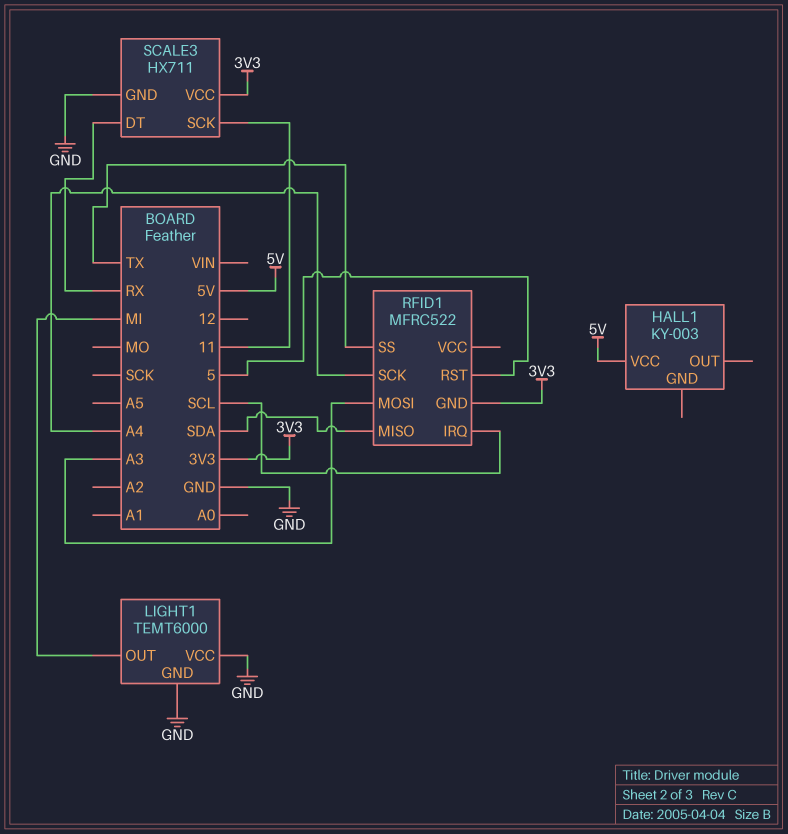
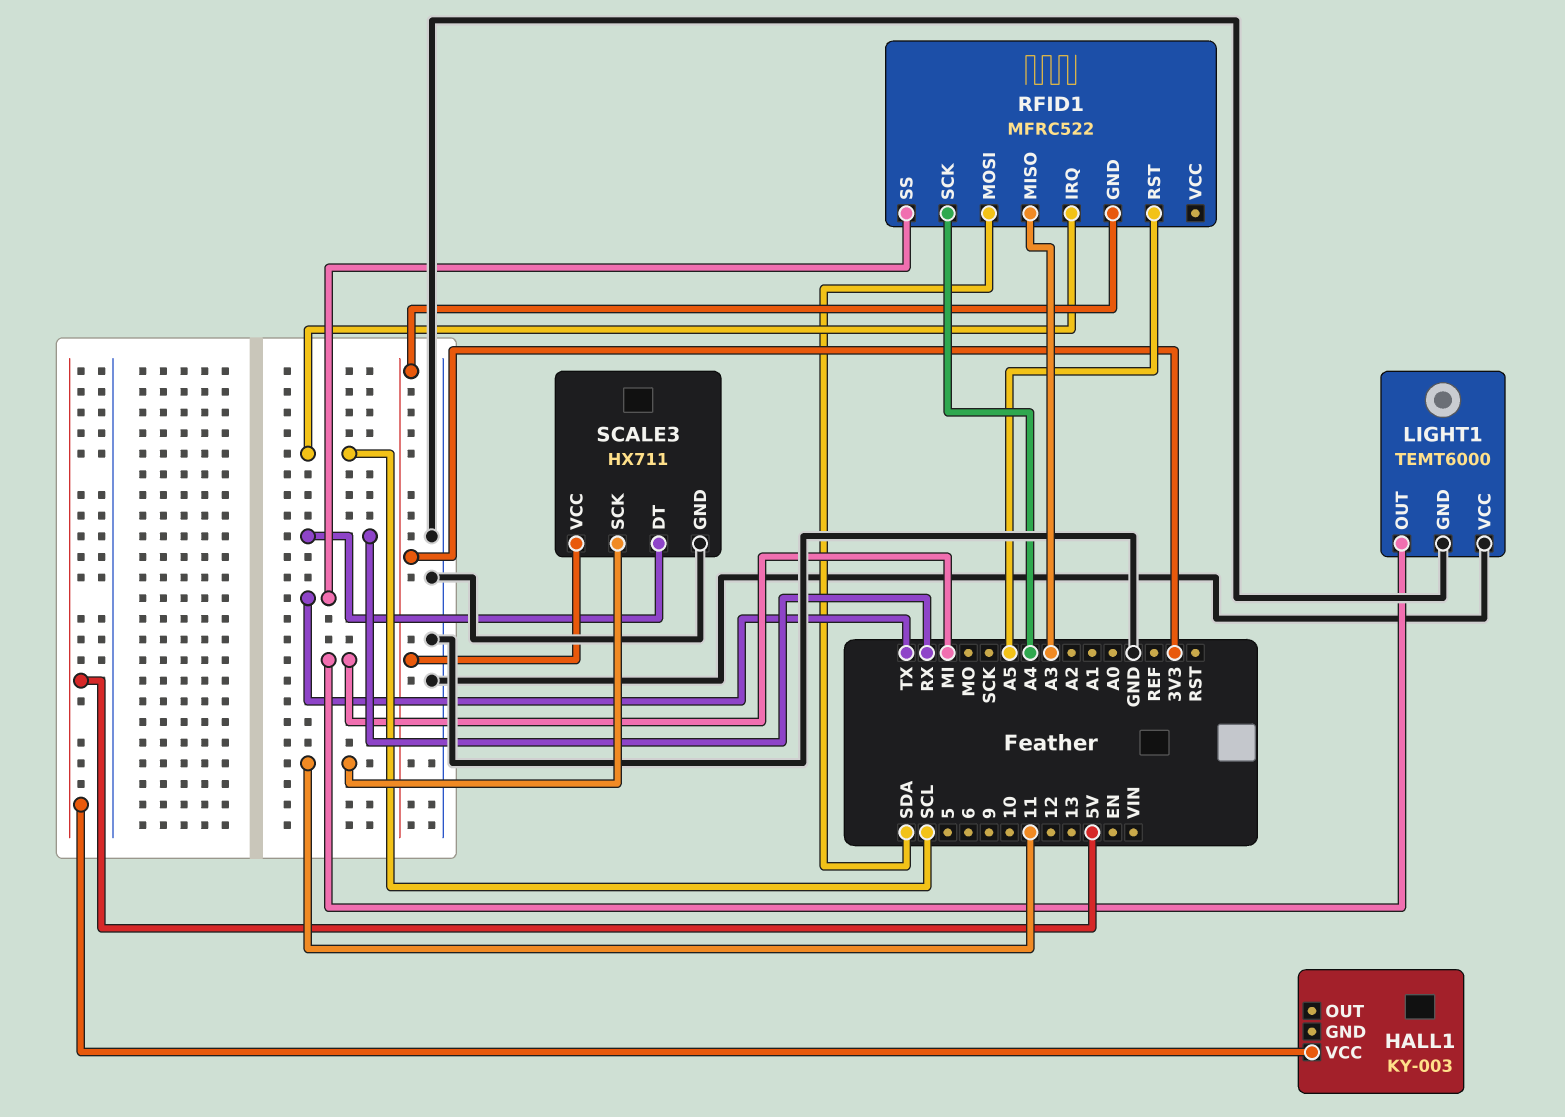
RFID1 pin MISO: SDA -> A3
RFID1 pin MOSI: A3 -> SDA
RFID1 pin RST: 5 -> A5

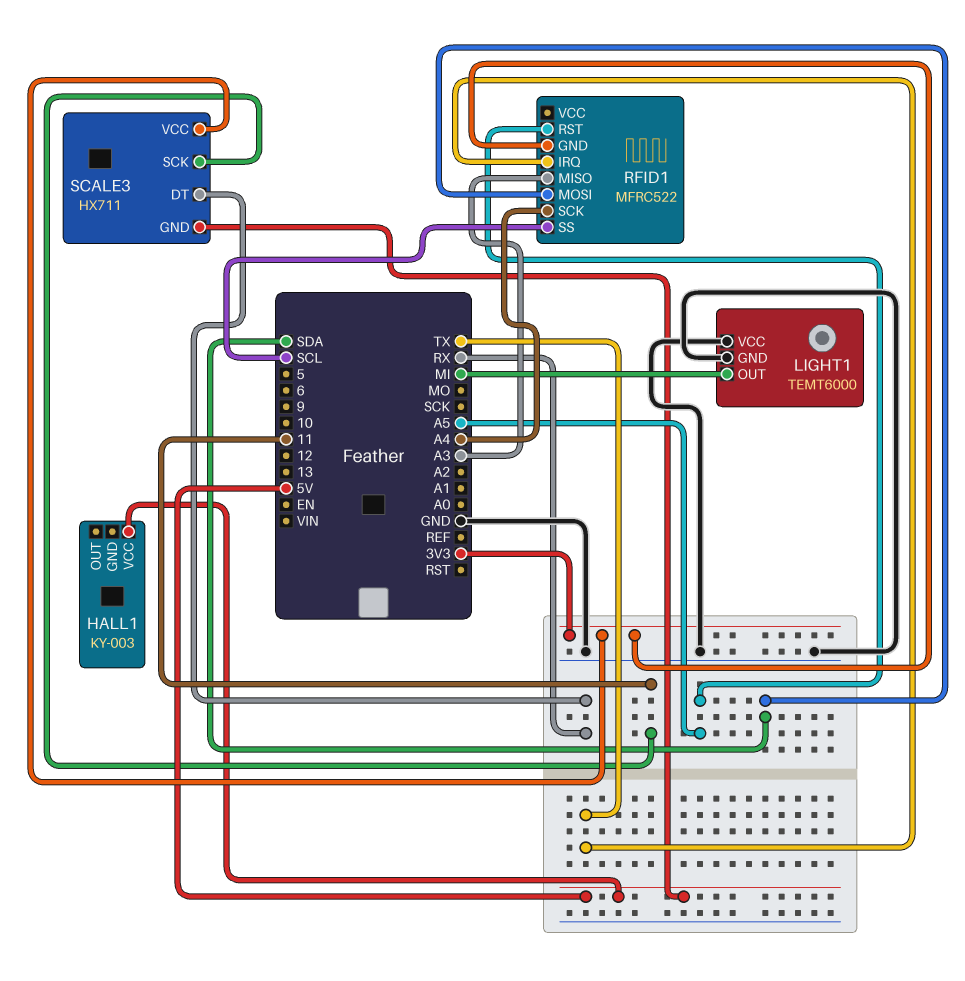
RFID1 pin IRQ: SCL -> TX
RFID1 pin SS: TX -> SCL
SCALE3 pin GND: GND -> 5V

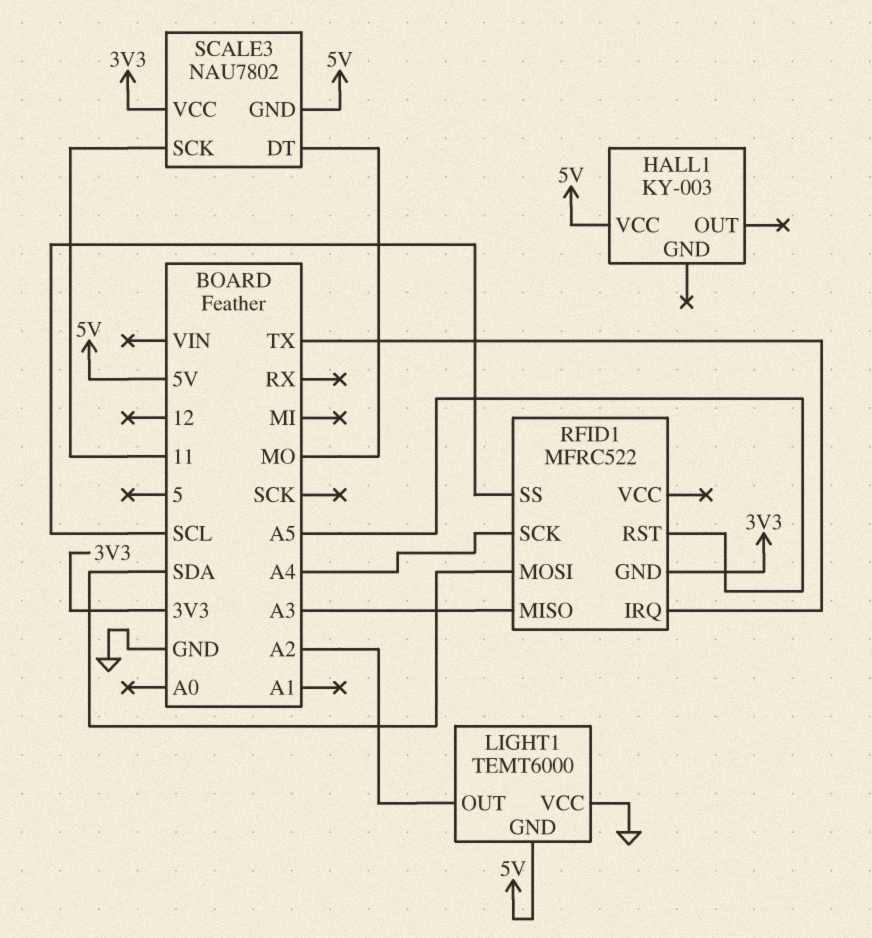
LIGHT1 pin GND: GND -> 5V
LIGHT1 pin OUT: MI -> A2
SCALE3: HX711 -> NAU7802
SCALE3 pin DT: RX -> MO

